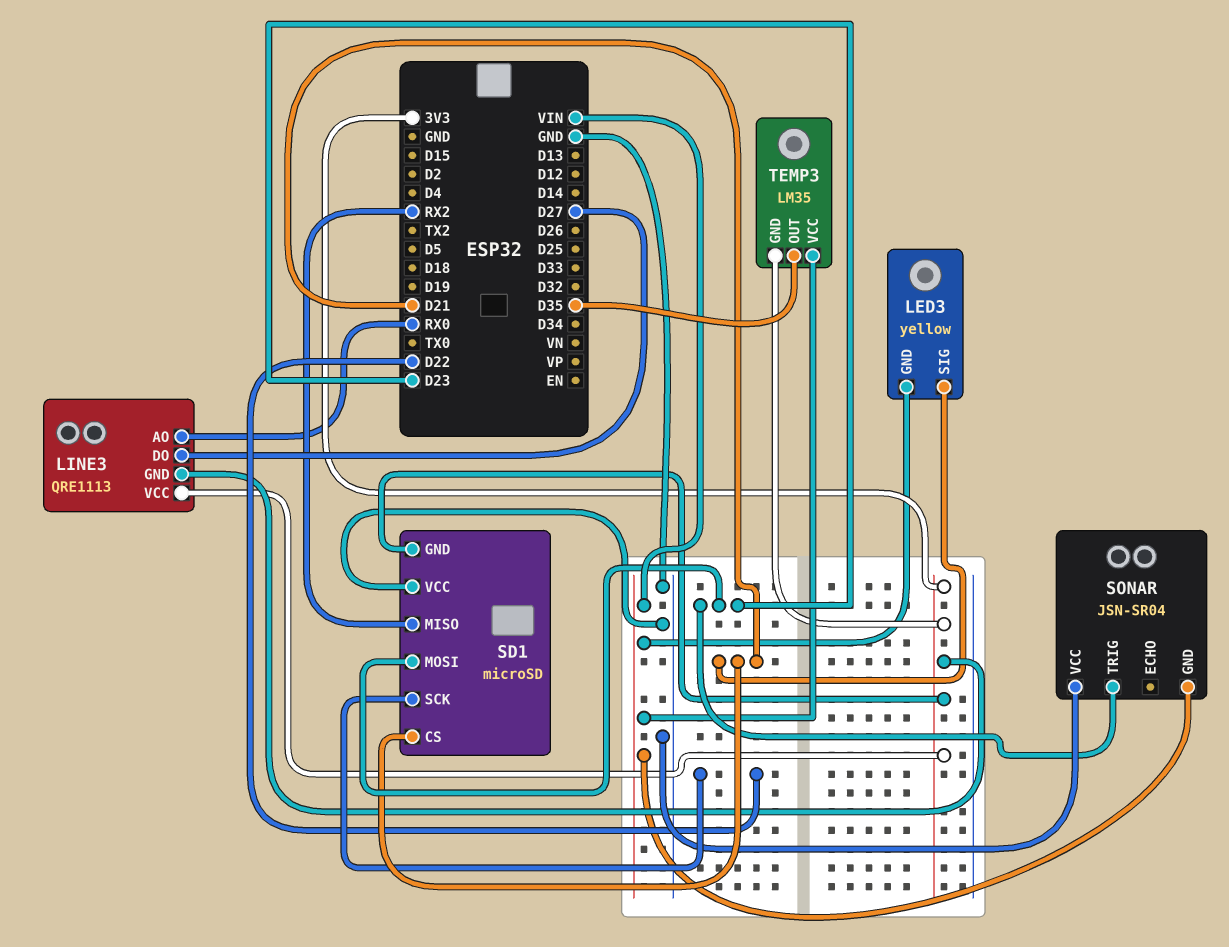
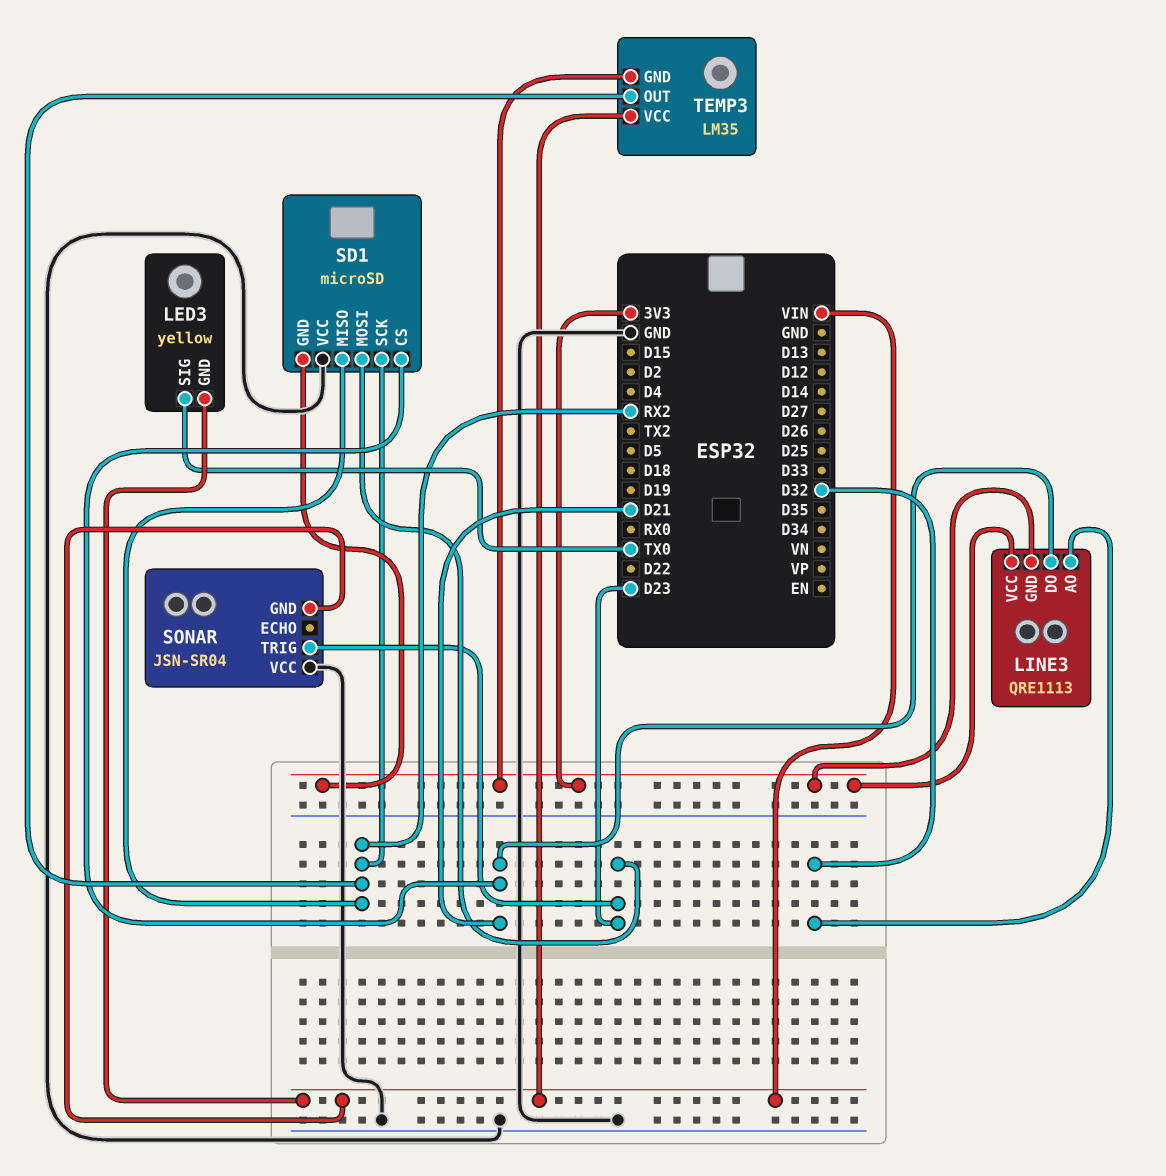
LED3 pin SIG: D21 -> TX0
LINE3 pin AO: RX0 -> D32
LINE3 pin DO: D27 -> D21
SD1 pin SCK: D22 -> RX2
TEMP3 pin OUT: D35 -> RX2

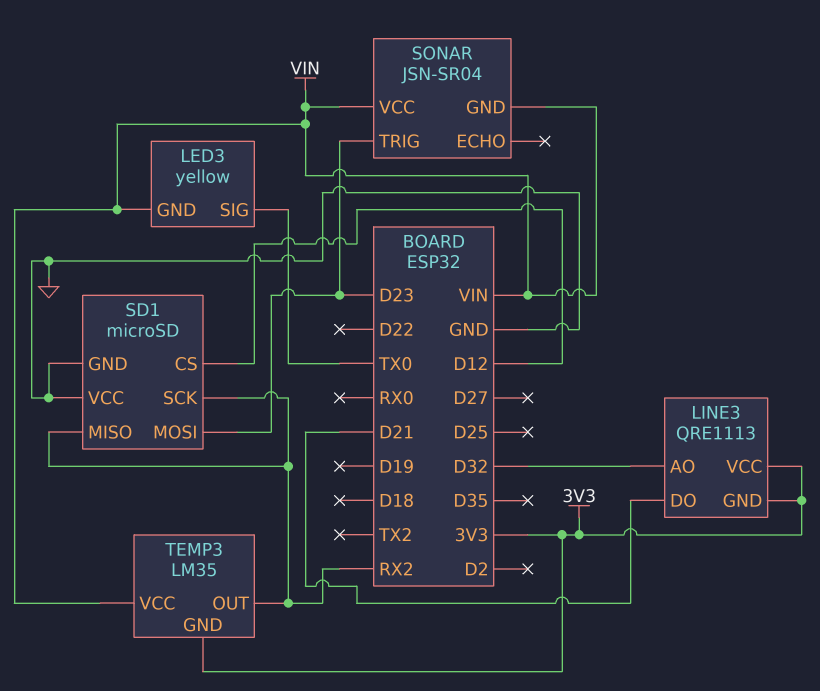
SD1 pin CS: D21 -> D12
SD1 pin GND: 3V3 -> GND
SONAR pin VCC: GND -> VIN

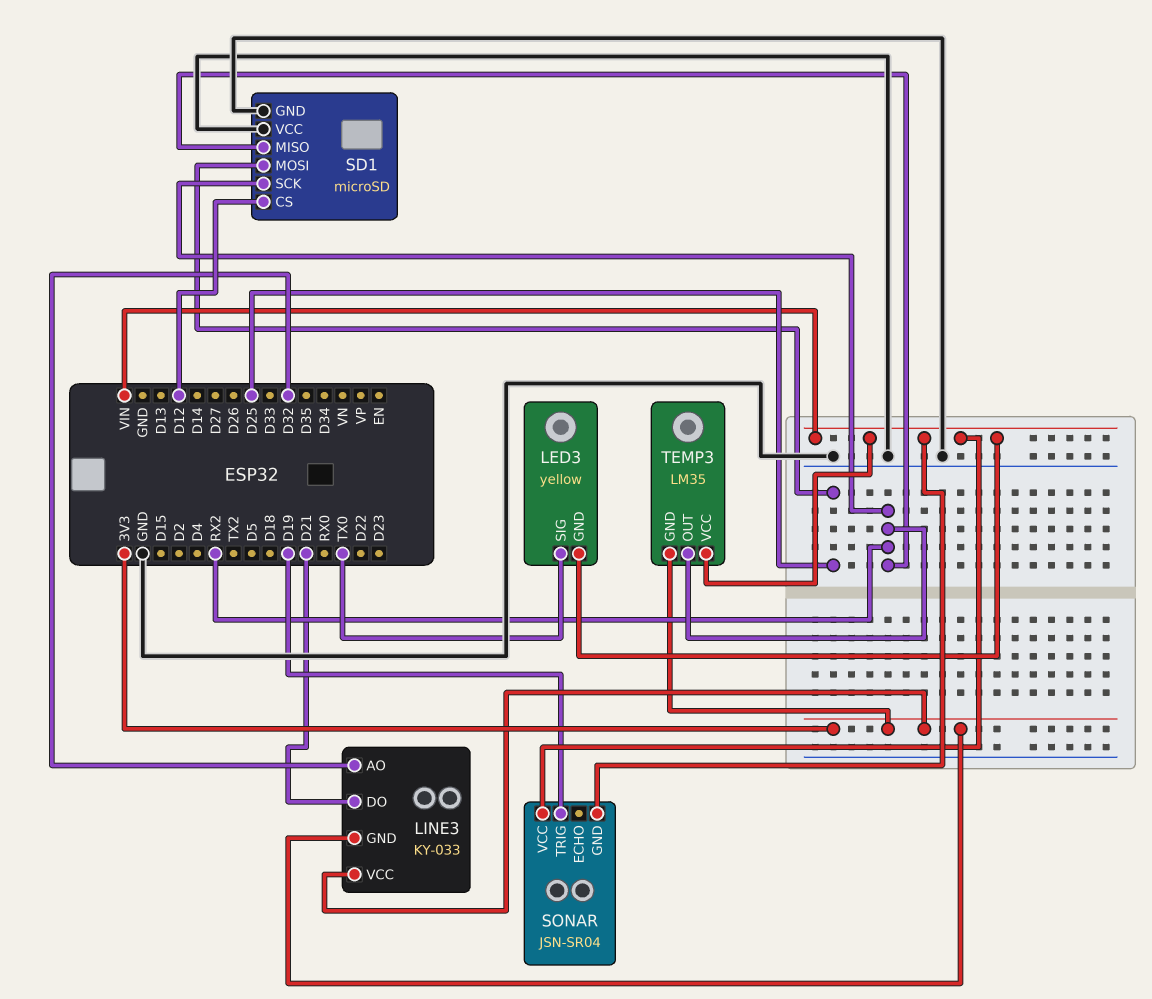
LINE3: QRE1113 -> KY-033
SD1 pin MOSI: D23 -> D25
SONAR pin TRIG: D23 -> D19

